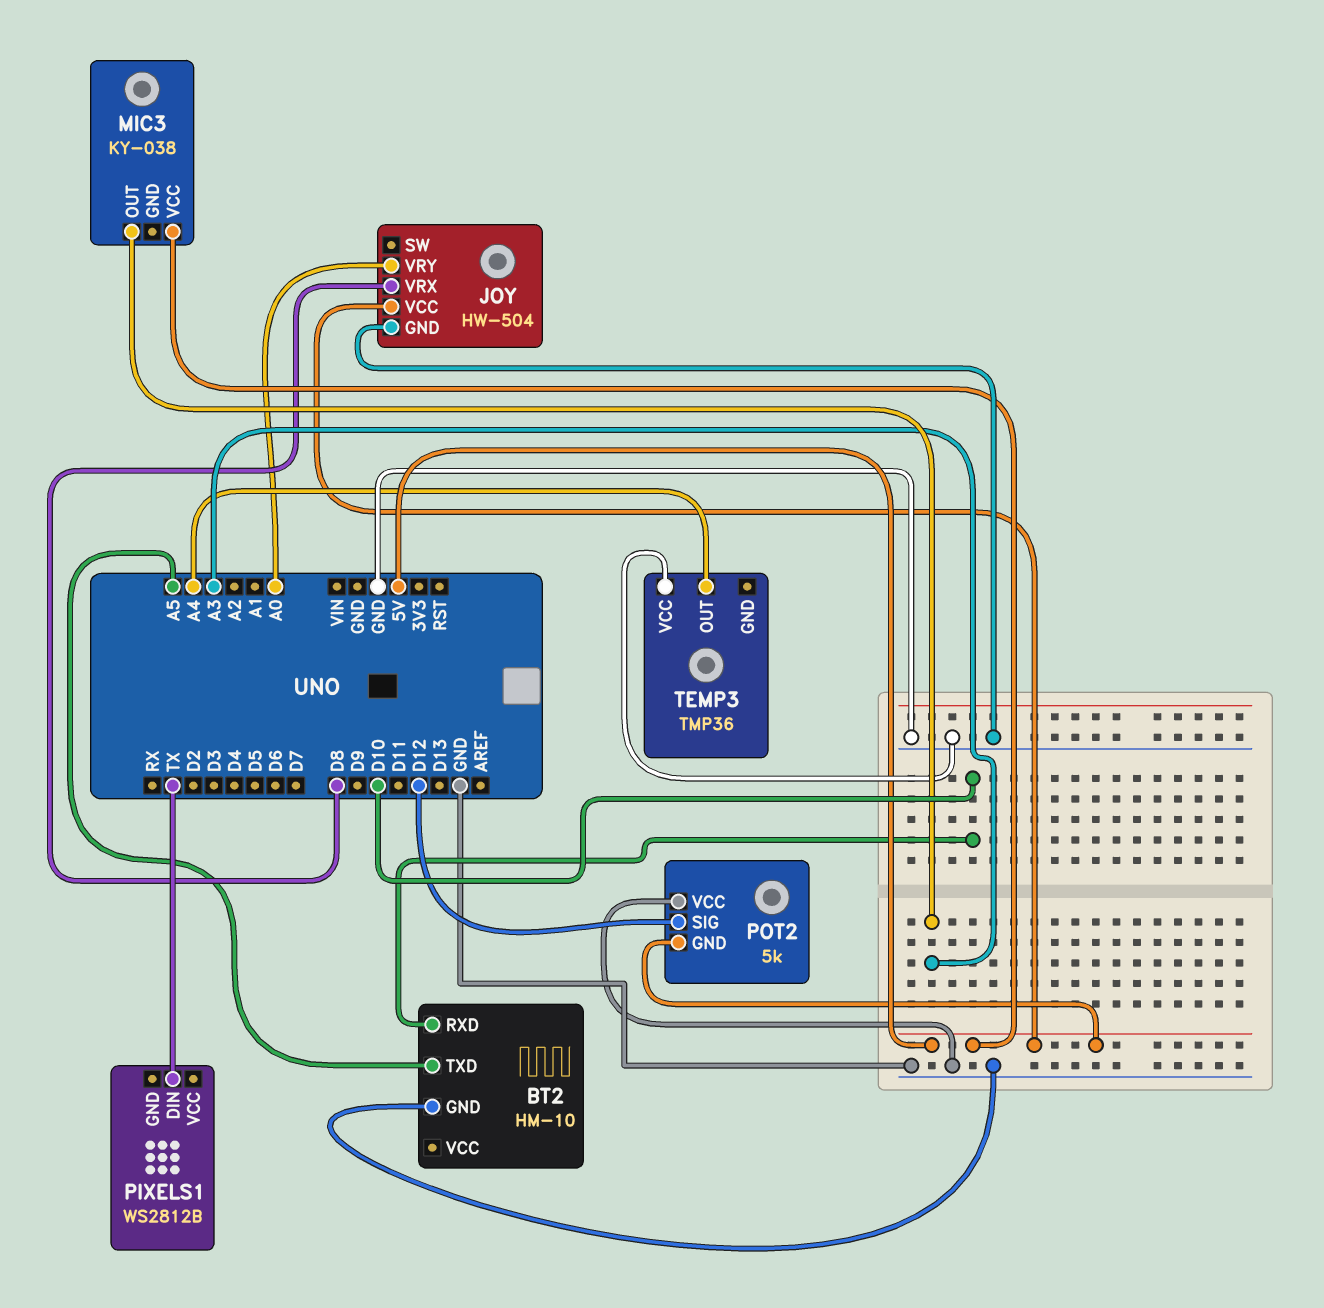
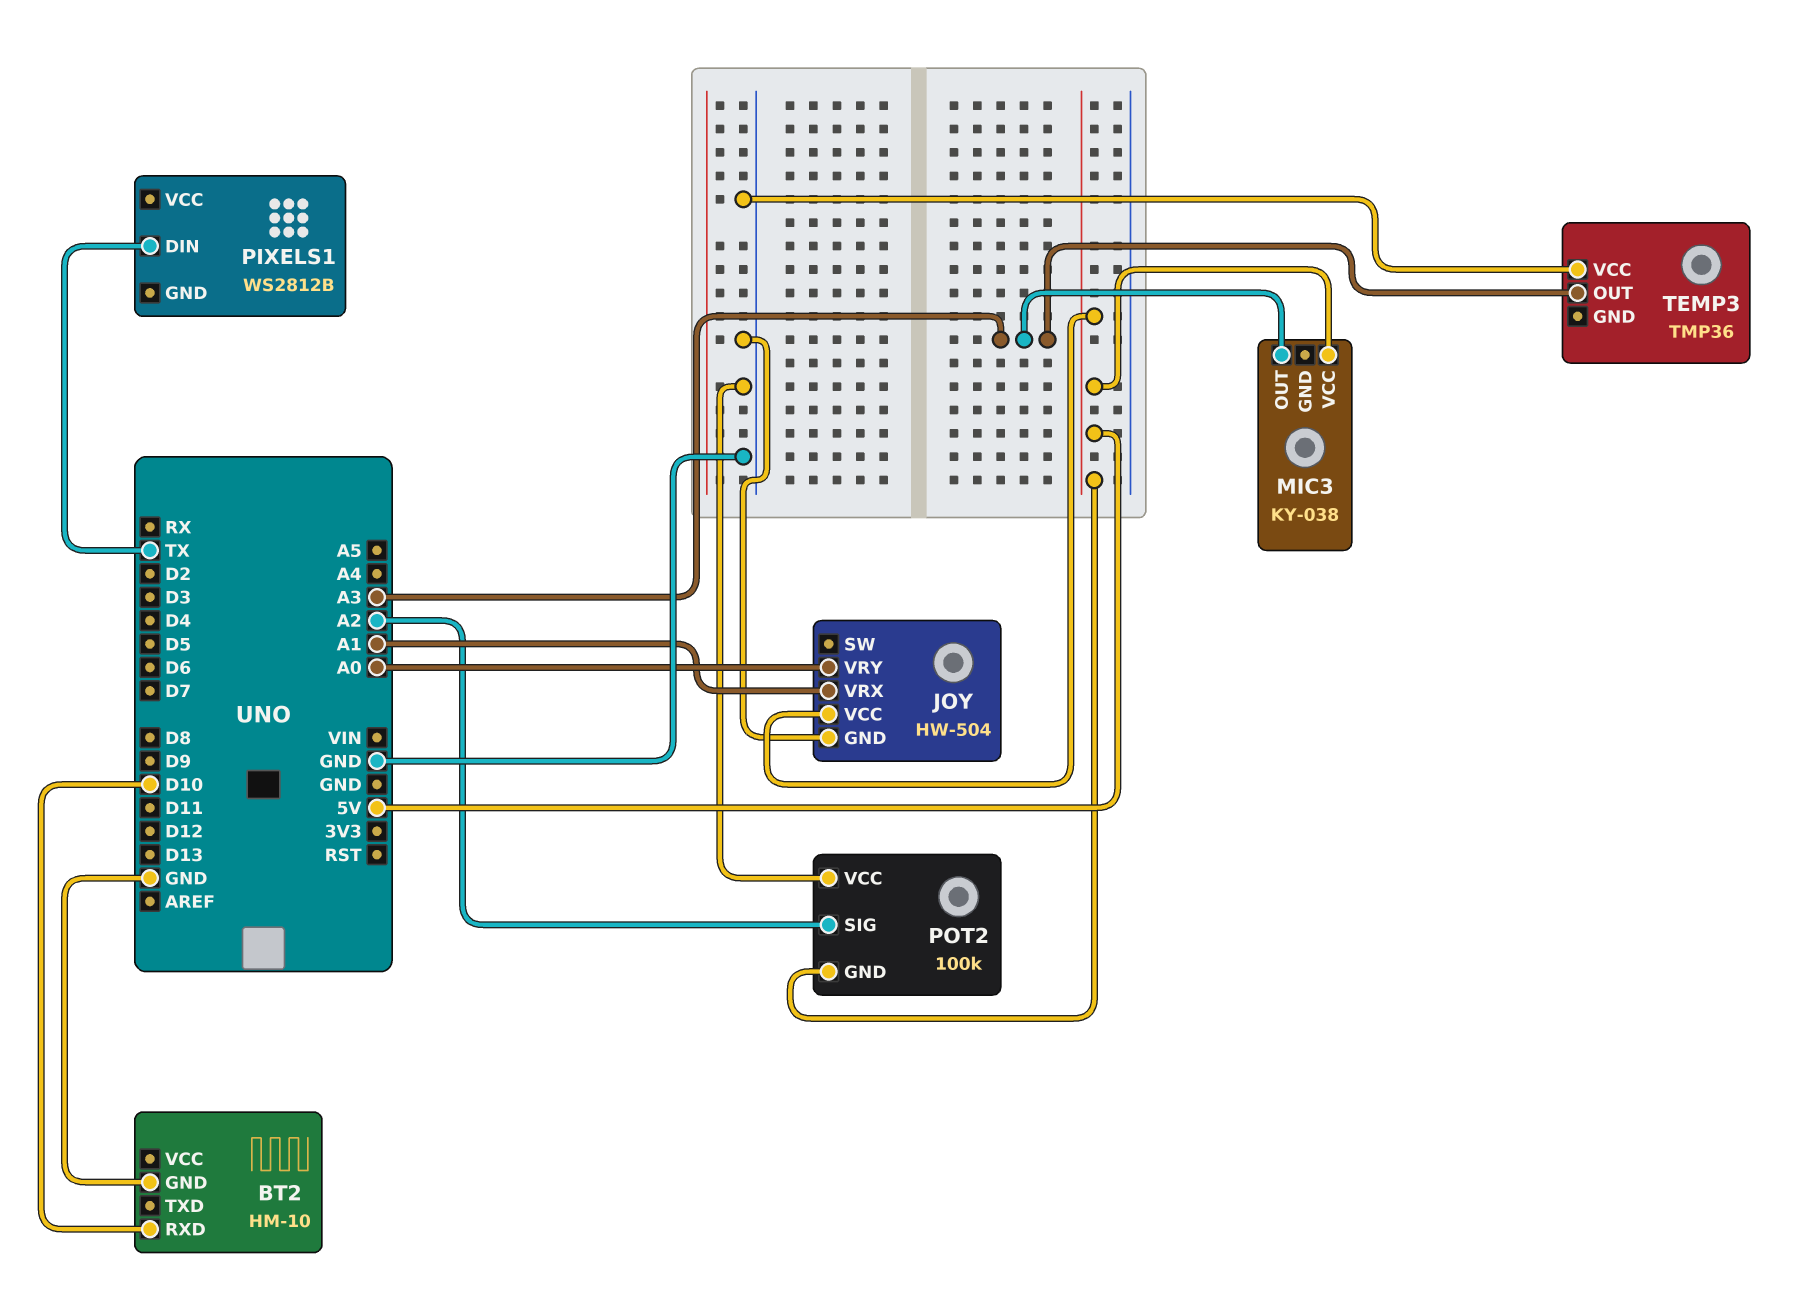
BT2 pin TXD: A5 -> none
JOY pin VRX: D8 -> A1
POT2: 5k -> 100k
POT2 pin SIG: D12 -> A2
TEMP3 pin OUT: A4 -> A3

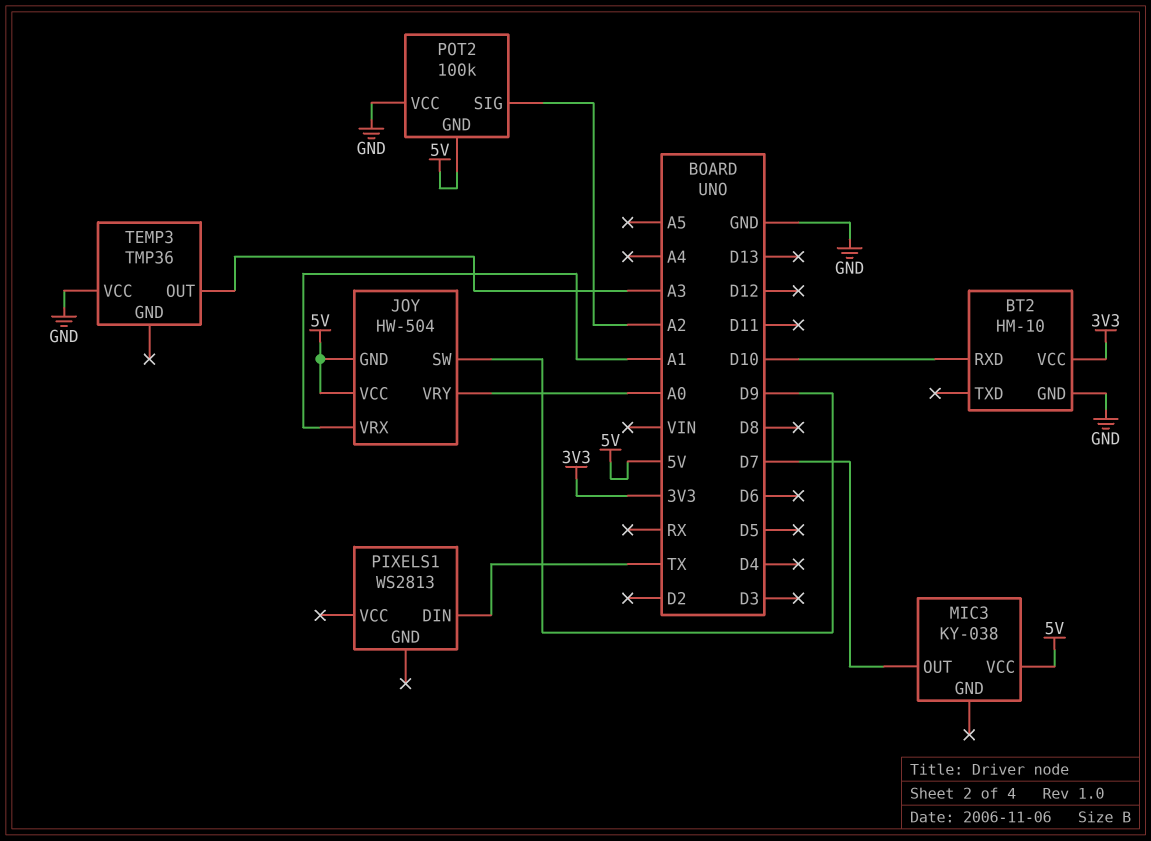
BT2 pin VCC: none -> 3V3
JOY pin GND: GND -> 5V
JOY pin SW: none -> D9
MIC3 pin OUT: A3 -> D7
PIXELS1: WS2812B -> WS2813

